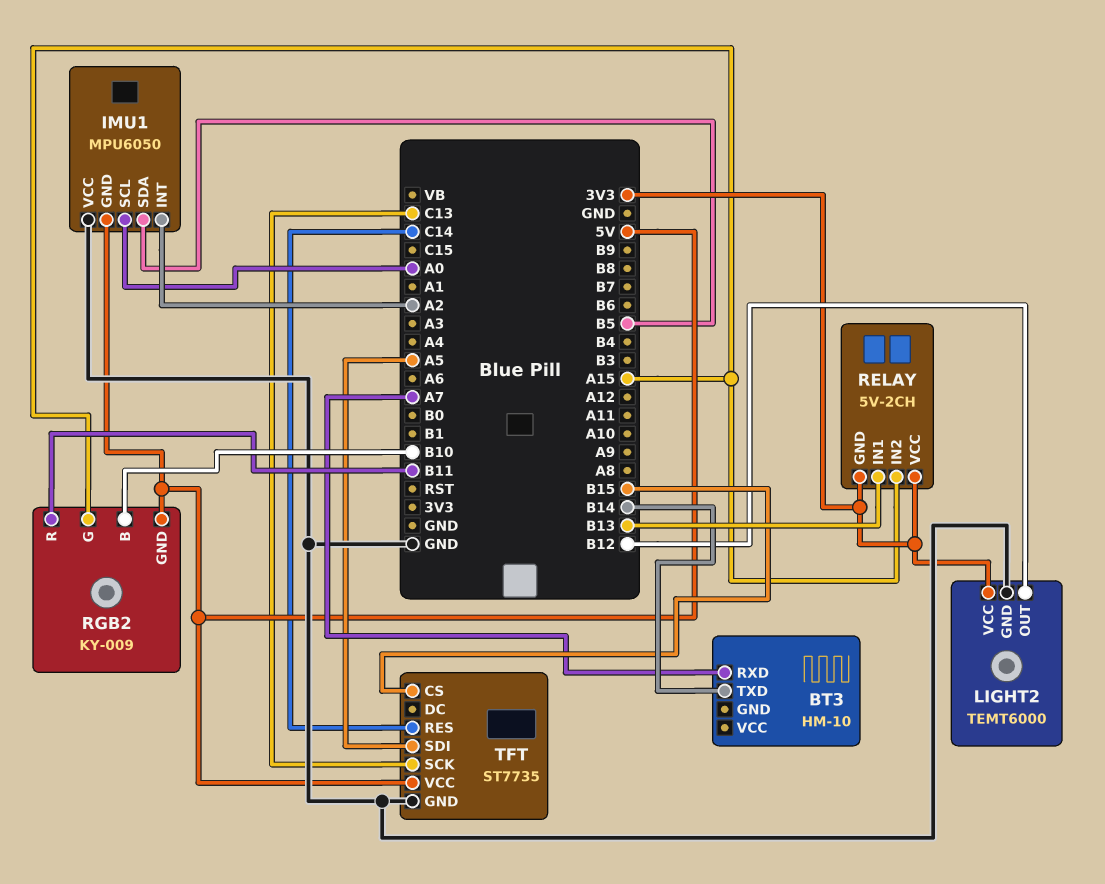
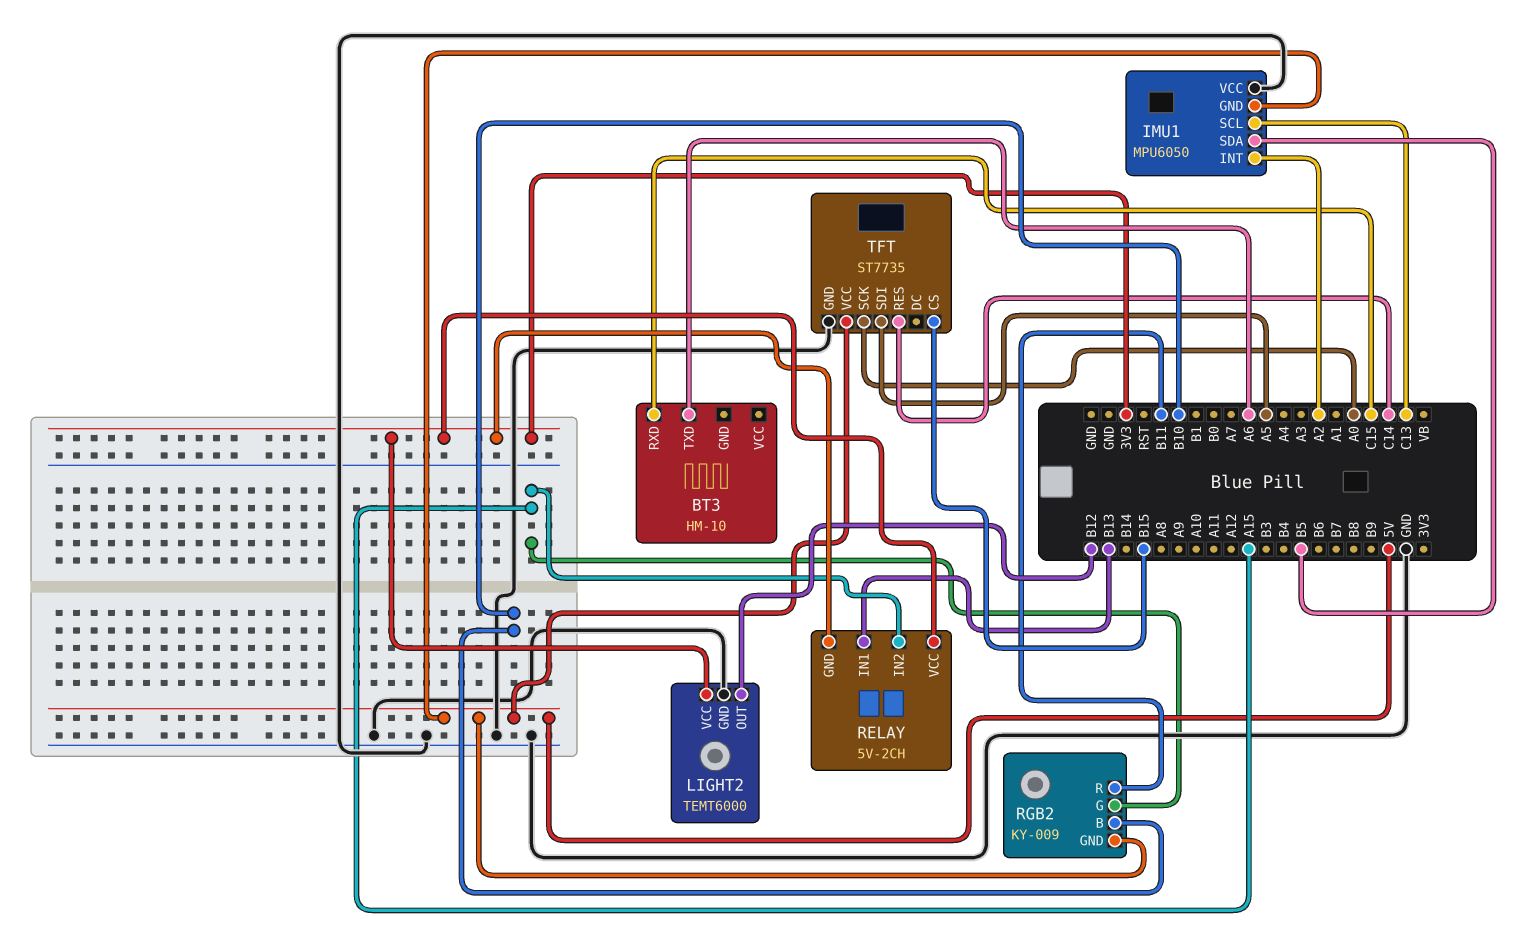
BT3 pin RXD: A7 -> C15
BT3 pin TXD: B14 -> A6
IMU1 pin SCL: A0 -> C13
TFT pin SCK: C13 -> A0

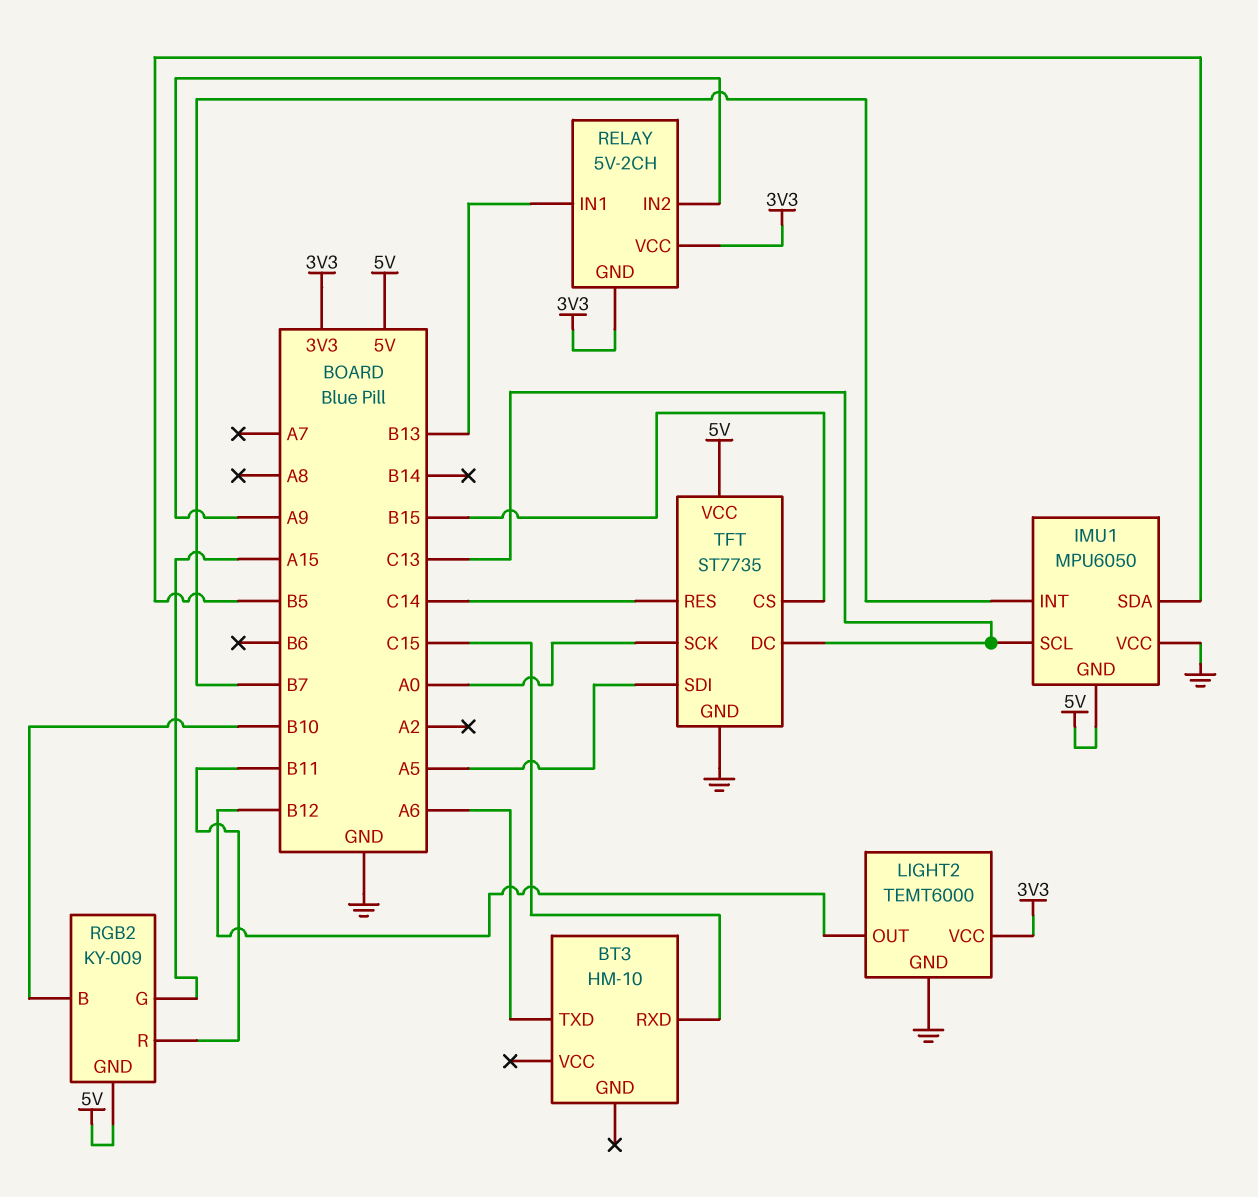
IMU1 pin INT: A2 -> B7
RELAY pin IN2: A15 -> A9
TFT pin DC: none -> C13

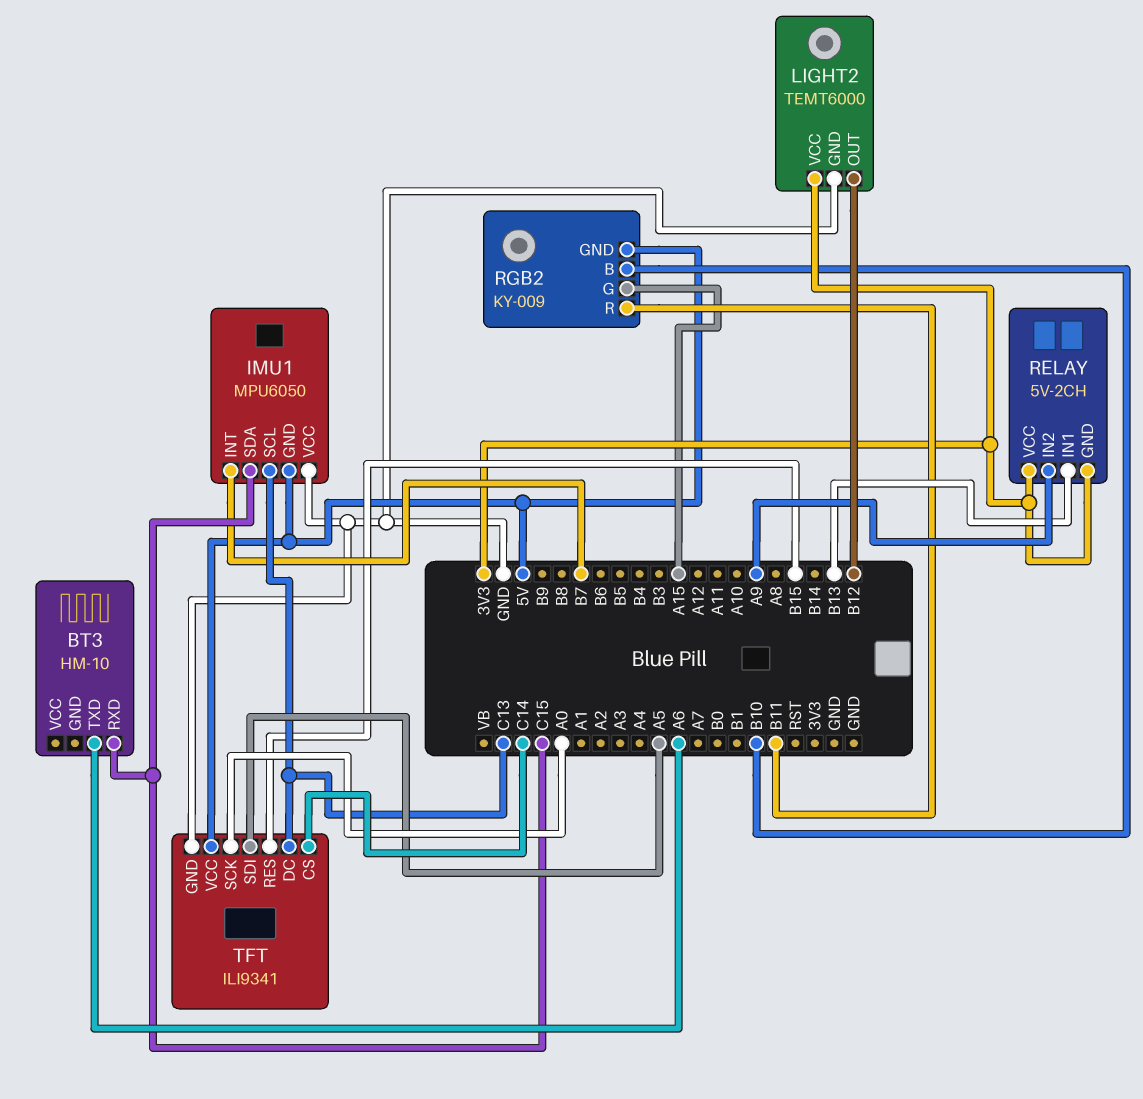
IMU1 pin SDA: B5 -> C15
TFT: ST7735 -> ILI9341
TFT pin CS: B15 -> C14
TFT pin RES: C14 -> B15

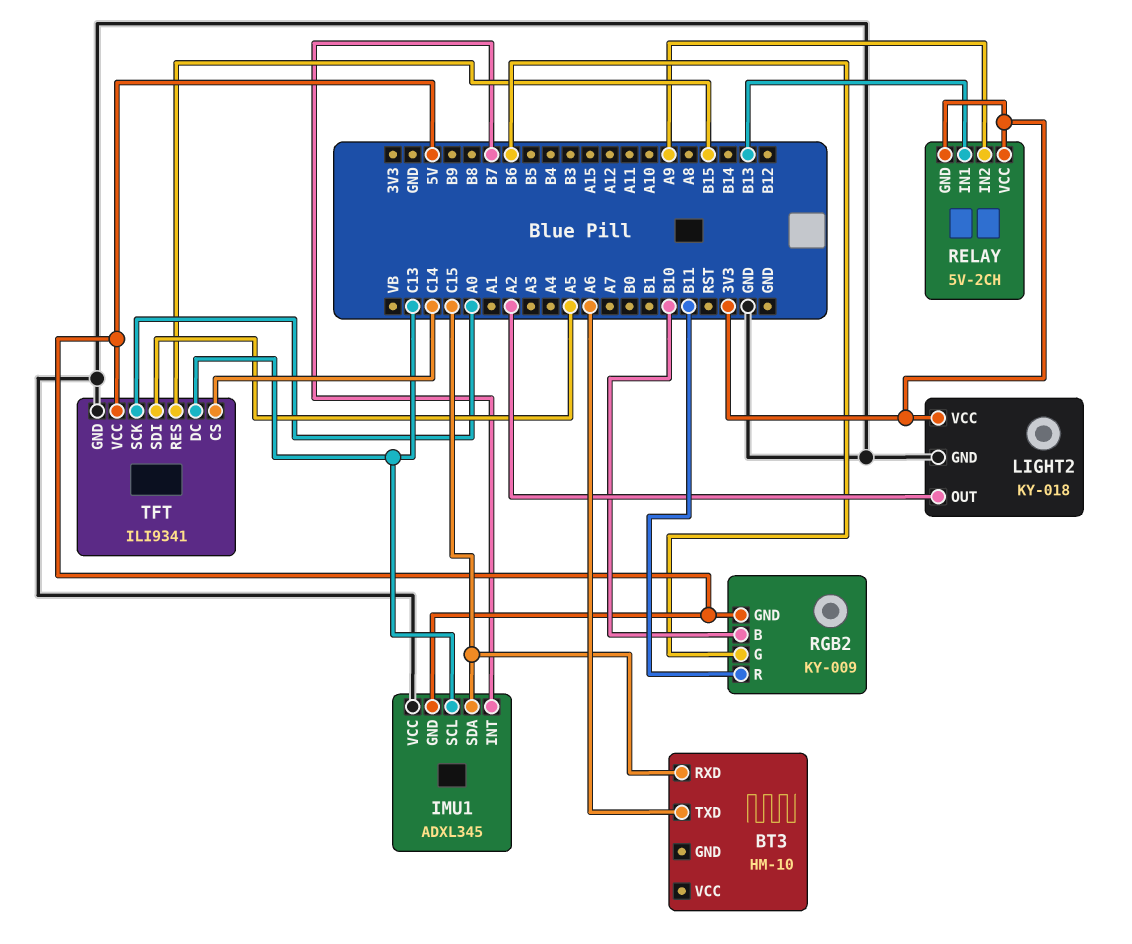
IMU1: MPU6050 -> ADXL345
LIGHT2: TEMT6000 -> KY-018
LIGHT2 pin OUT: B12 -> A2
RGB2 pin G: A15 -> B6

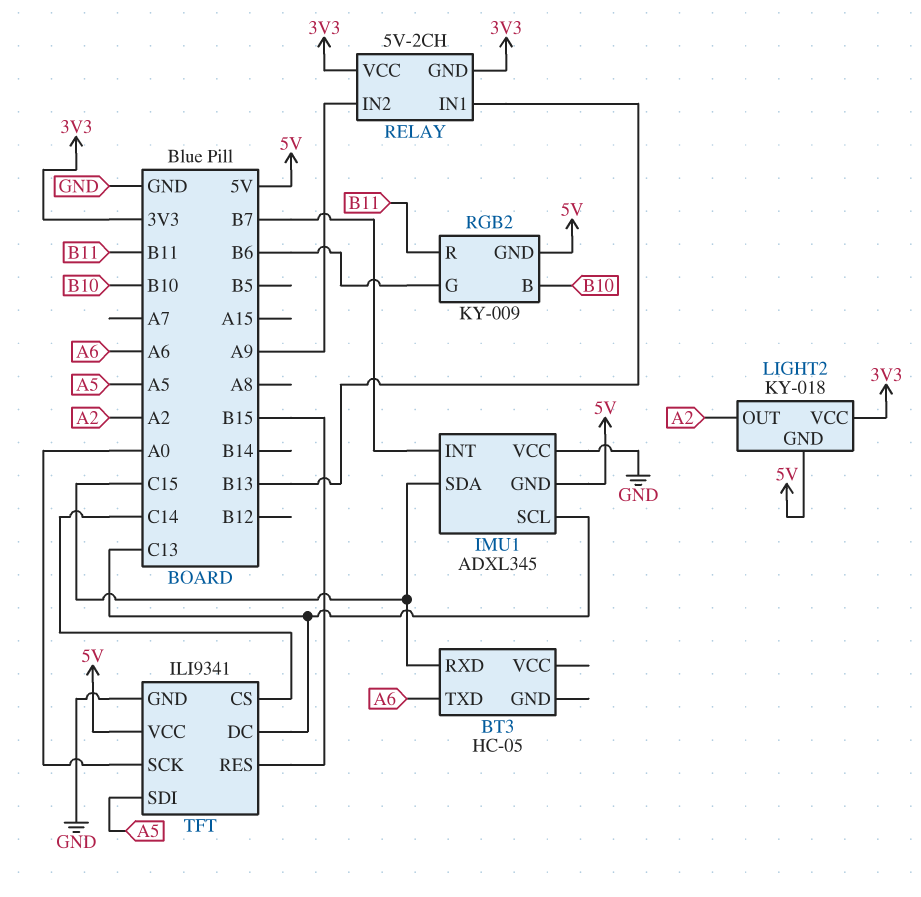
BT3: HM-10 -> HC-05
LIGHT2 pin GND: GND -> 5V

